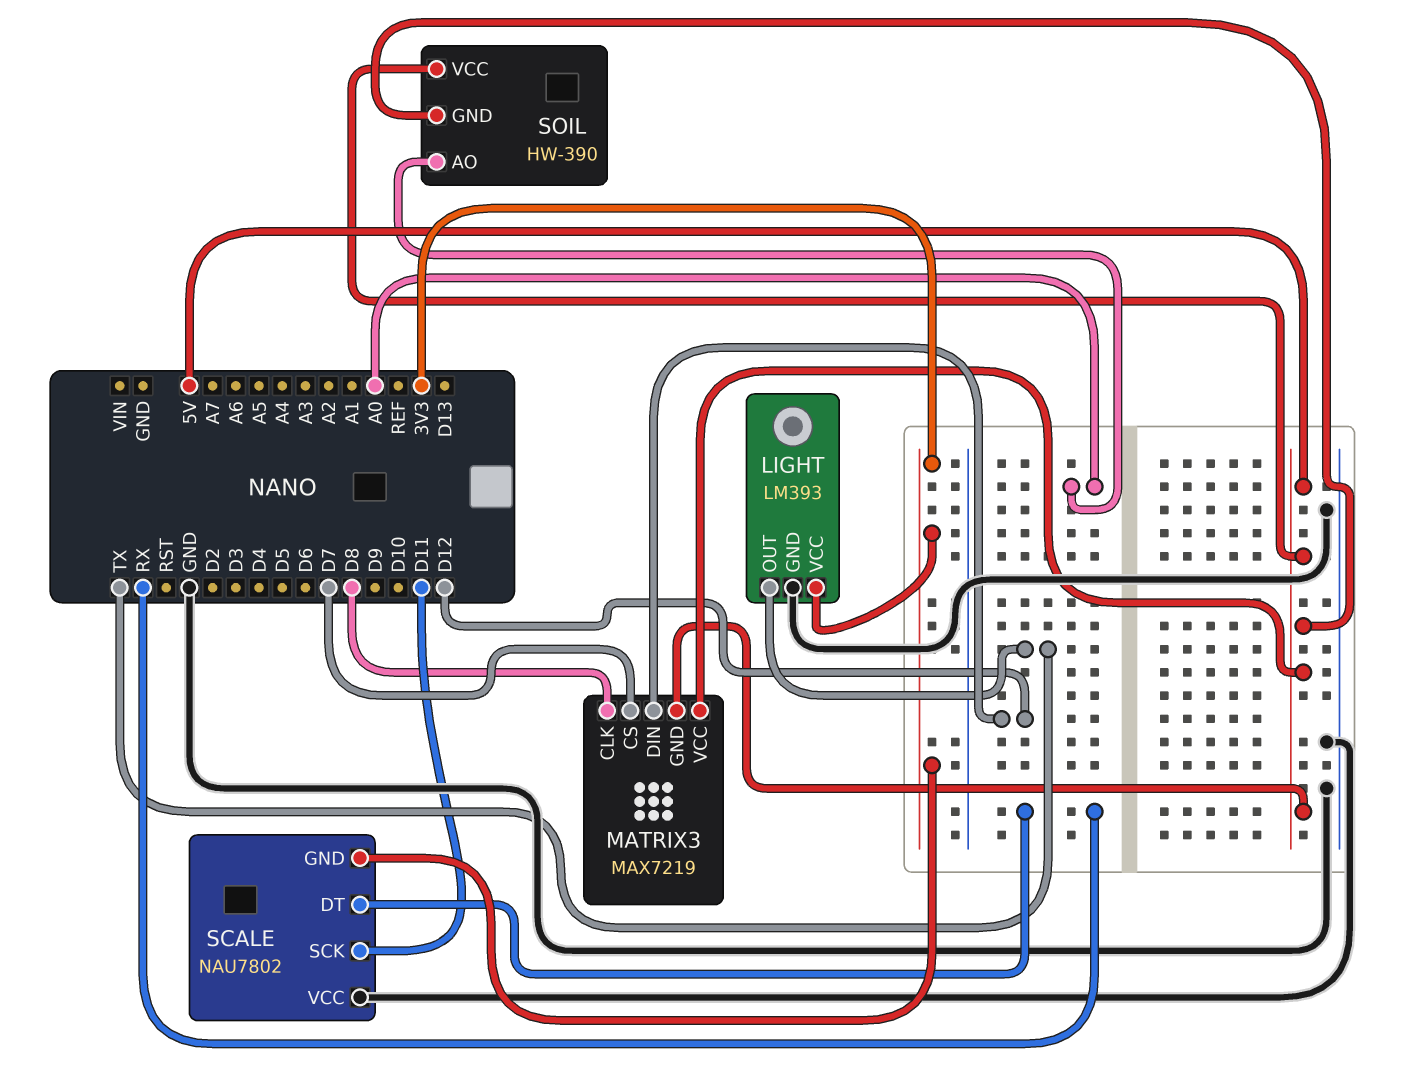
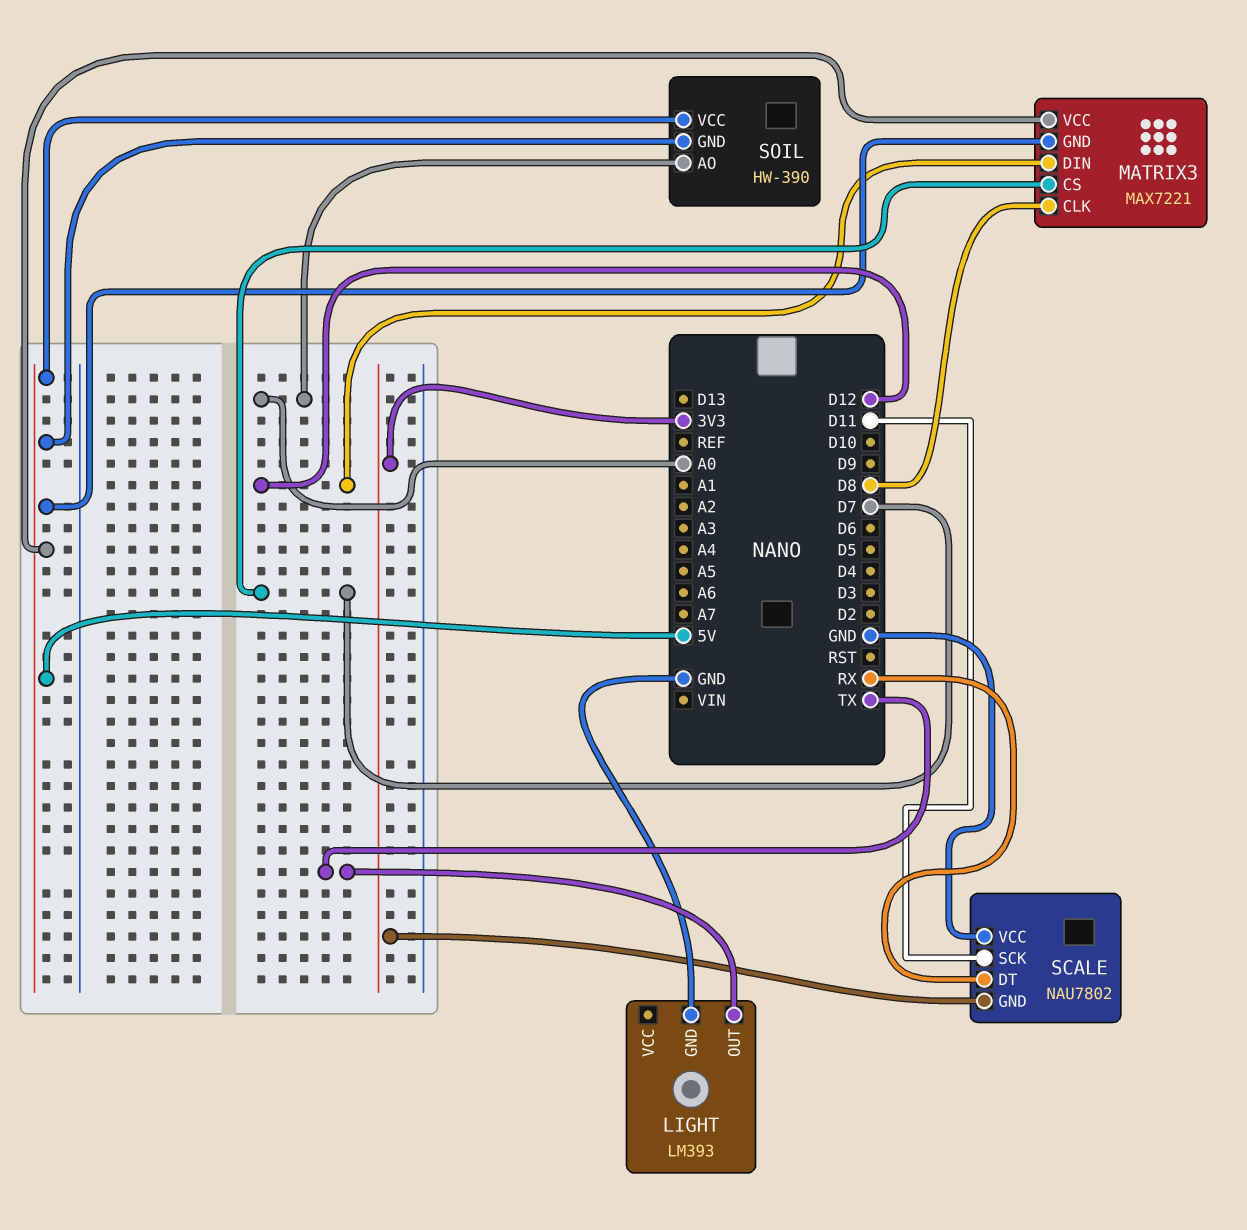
LIGHT pin VCC: 3V3 -> none
MATRIX3: MAX7219 -> MAX7221

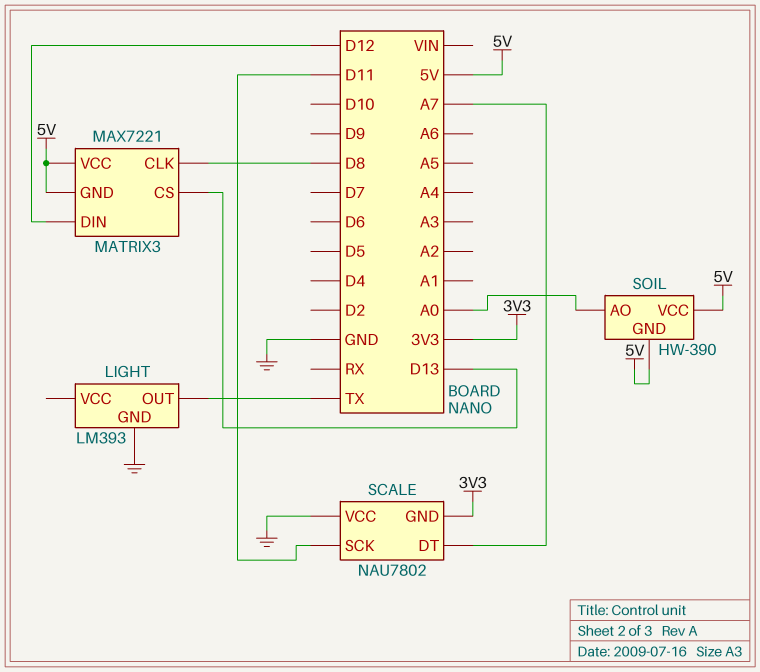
MATRIX3 pin CS: D7 -> D13
SCALE pin DT: RX -> A7

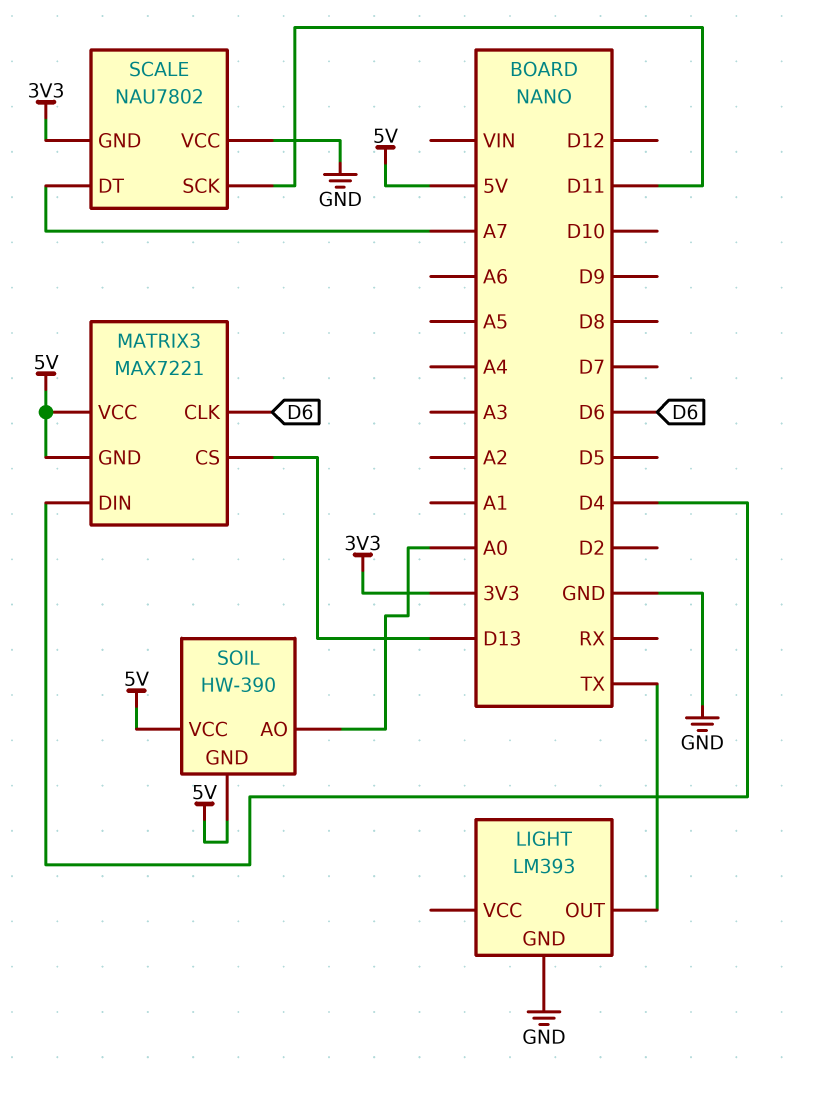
MATRIX3 pin CLK: D8 -> D6
MATRIX3 pin DIN: D12 -> D4

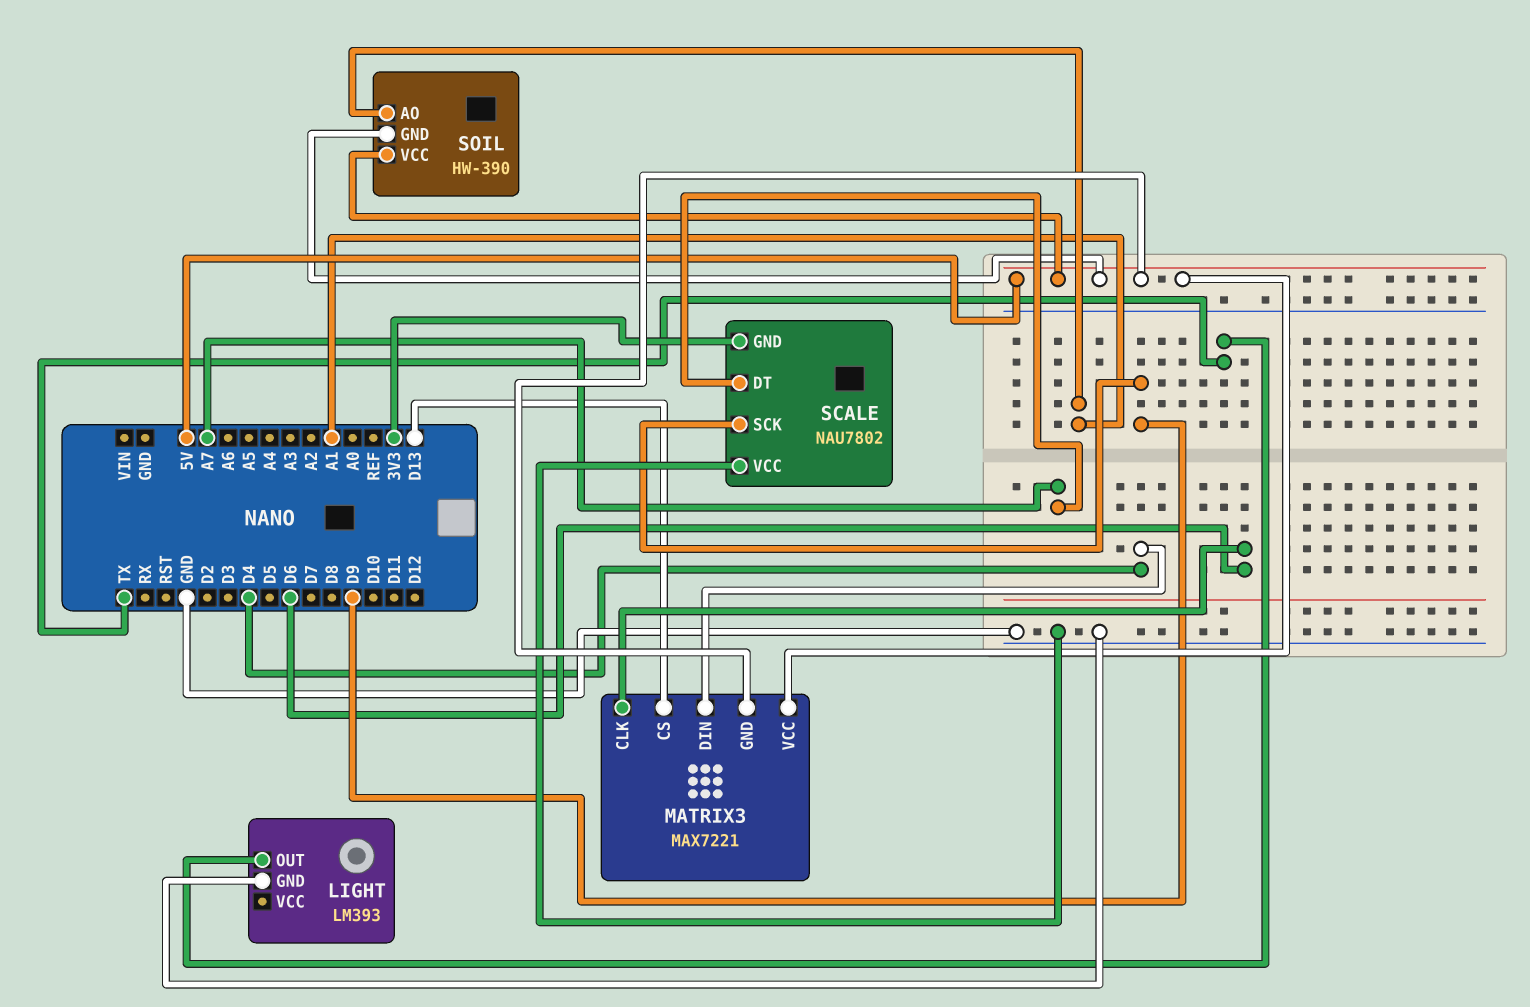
SCALE pin SCK: D11 -> D9
SOIL pin AO: A0 -> A1

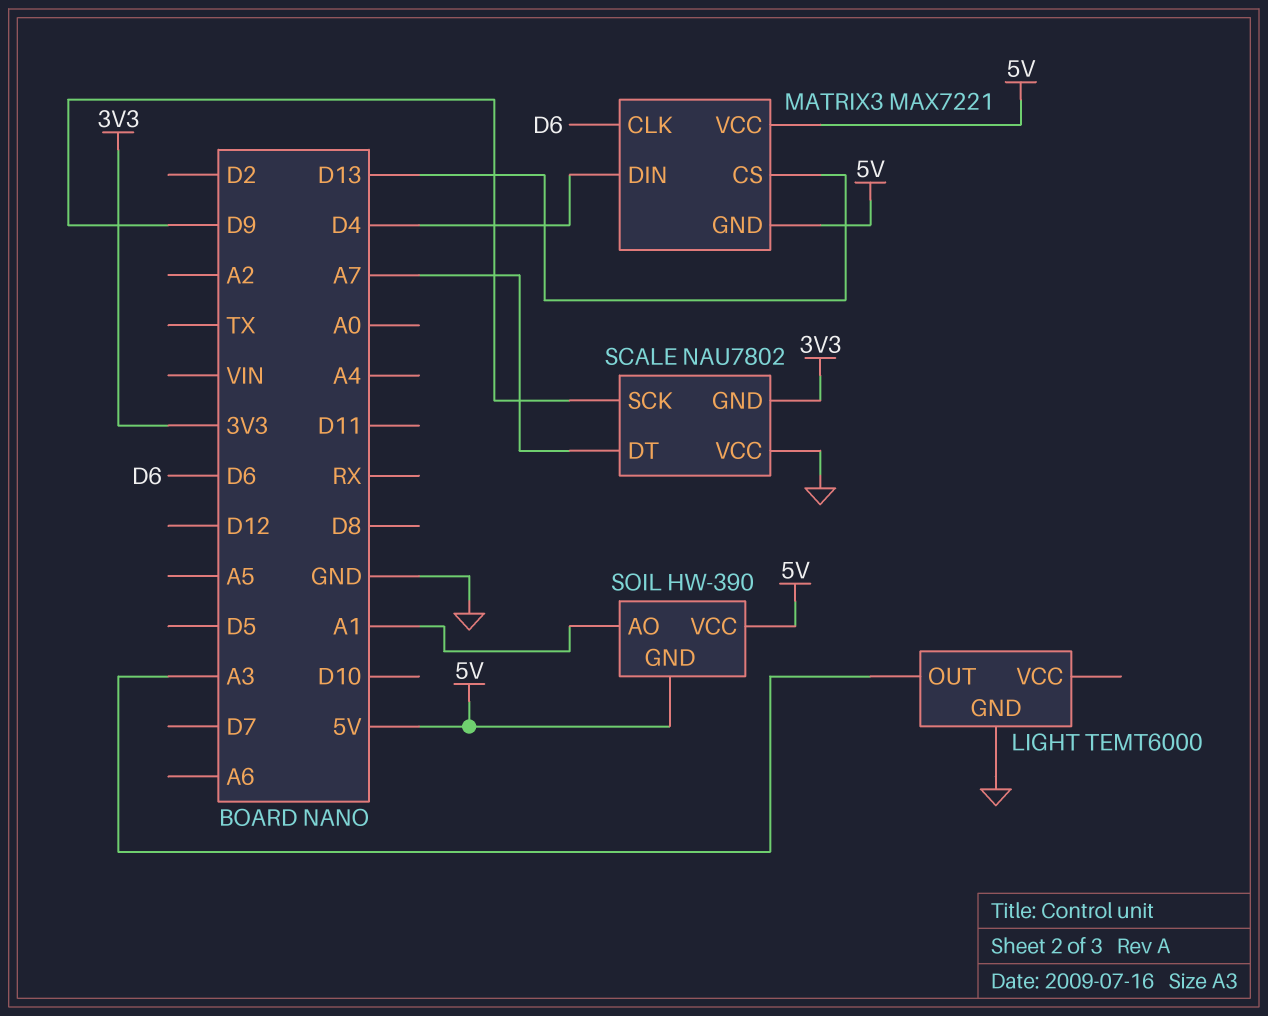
LIGHT: LM393 -> TEMT6000
LIGHT pin OUT: TX -> A3

